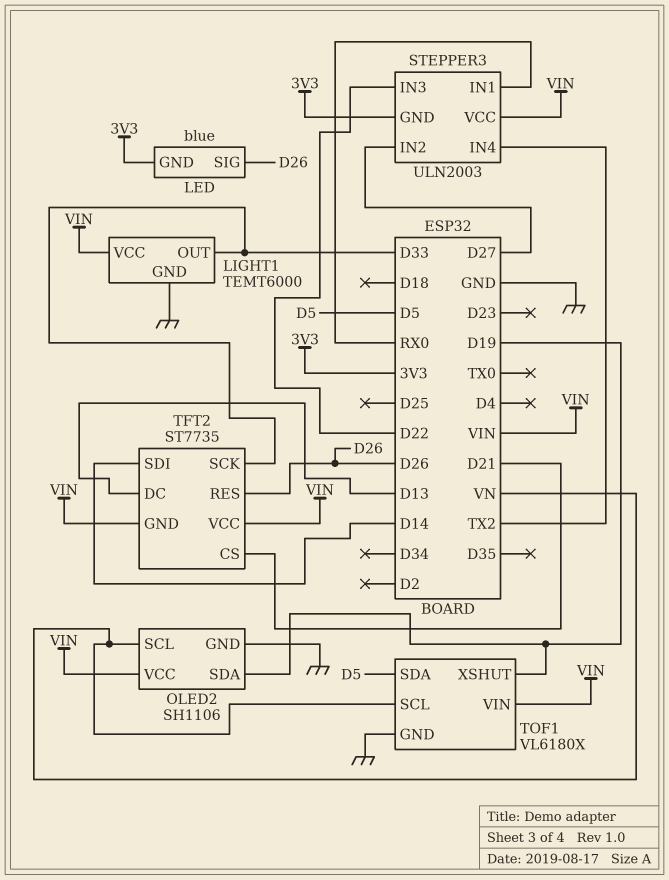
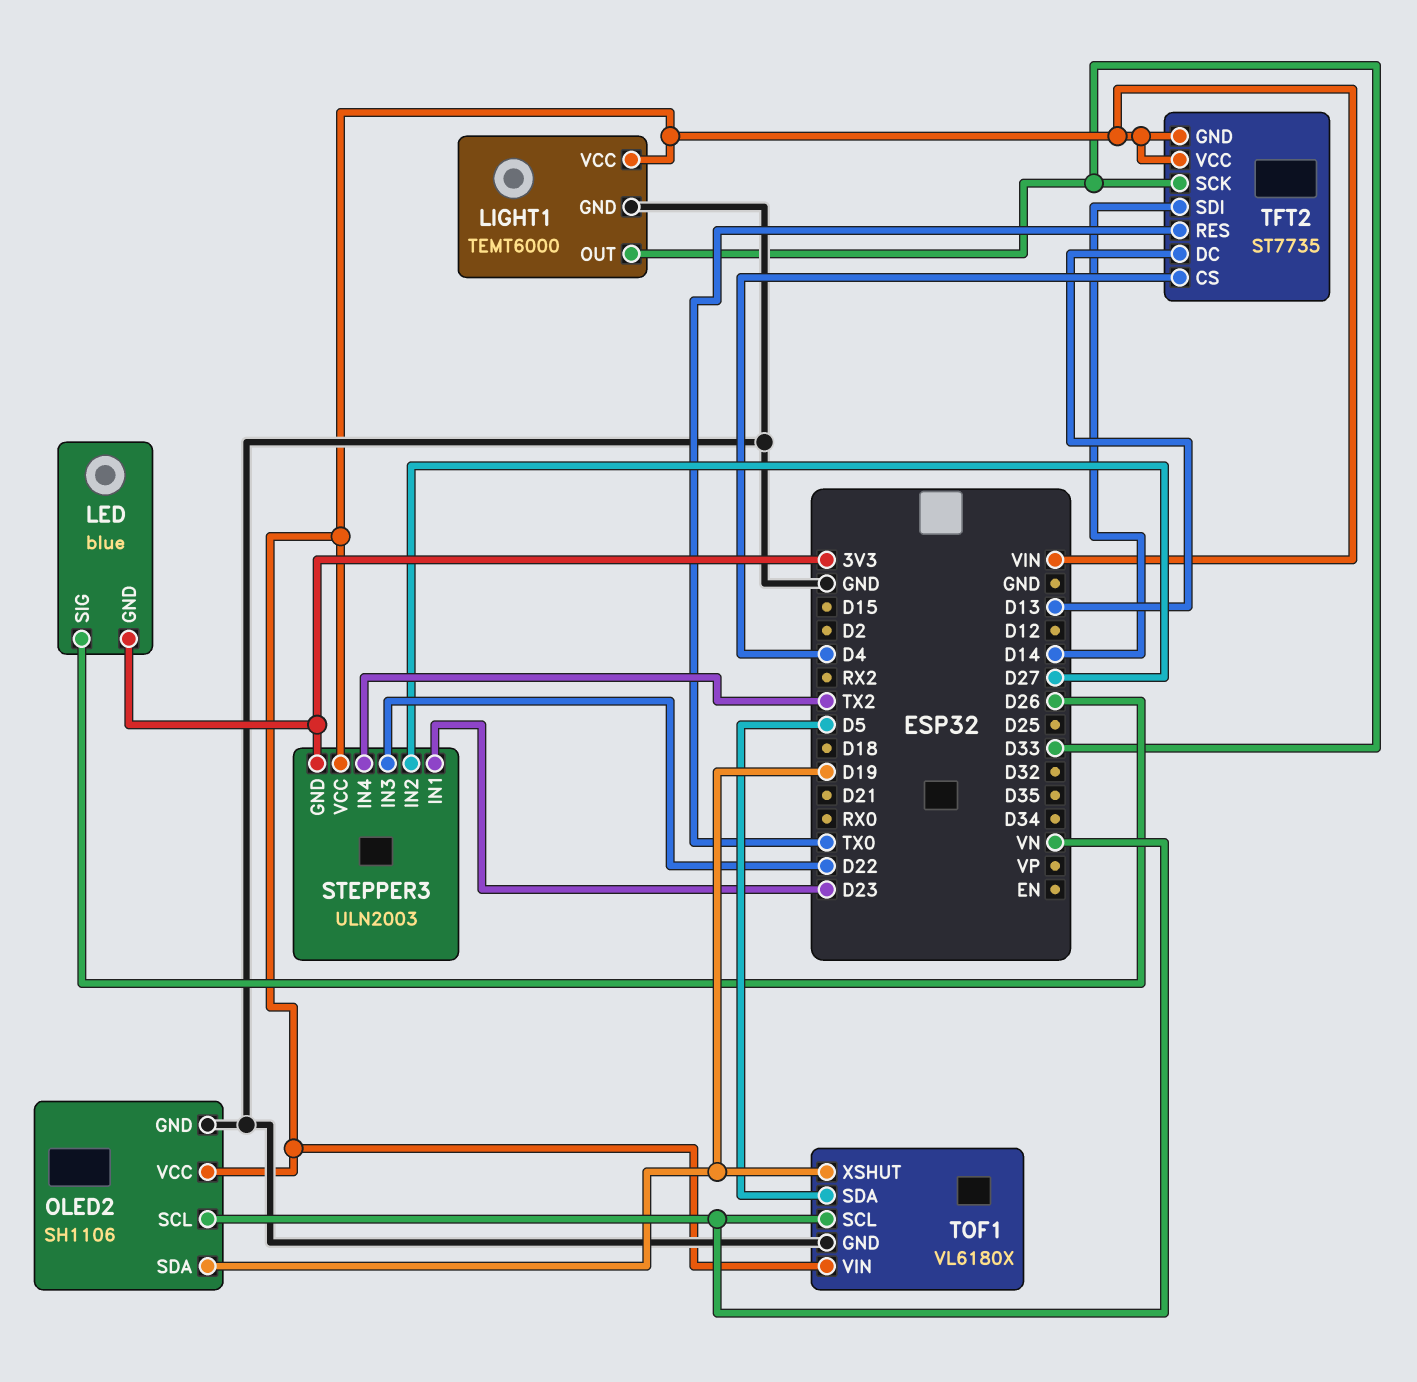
STEPPER3 pin IN1: RX0 -> D23
TFT2 pin CS: D21 -> D4
TFT2 pin RES: D26 -> TX0

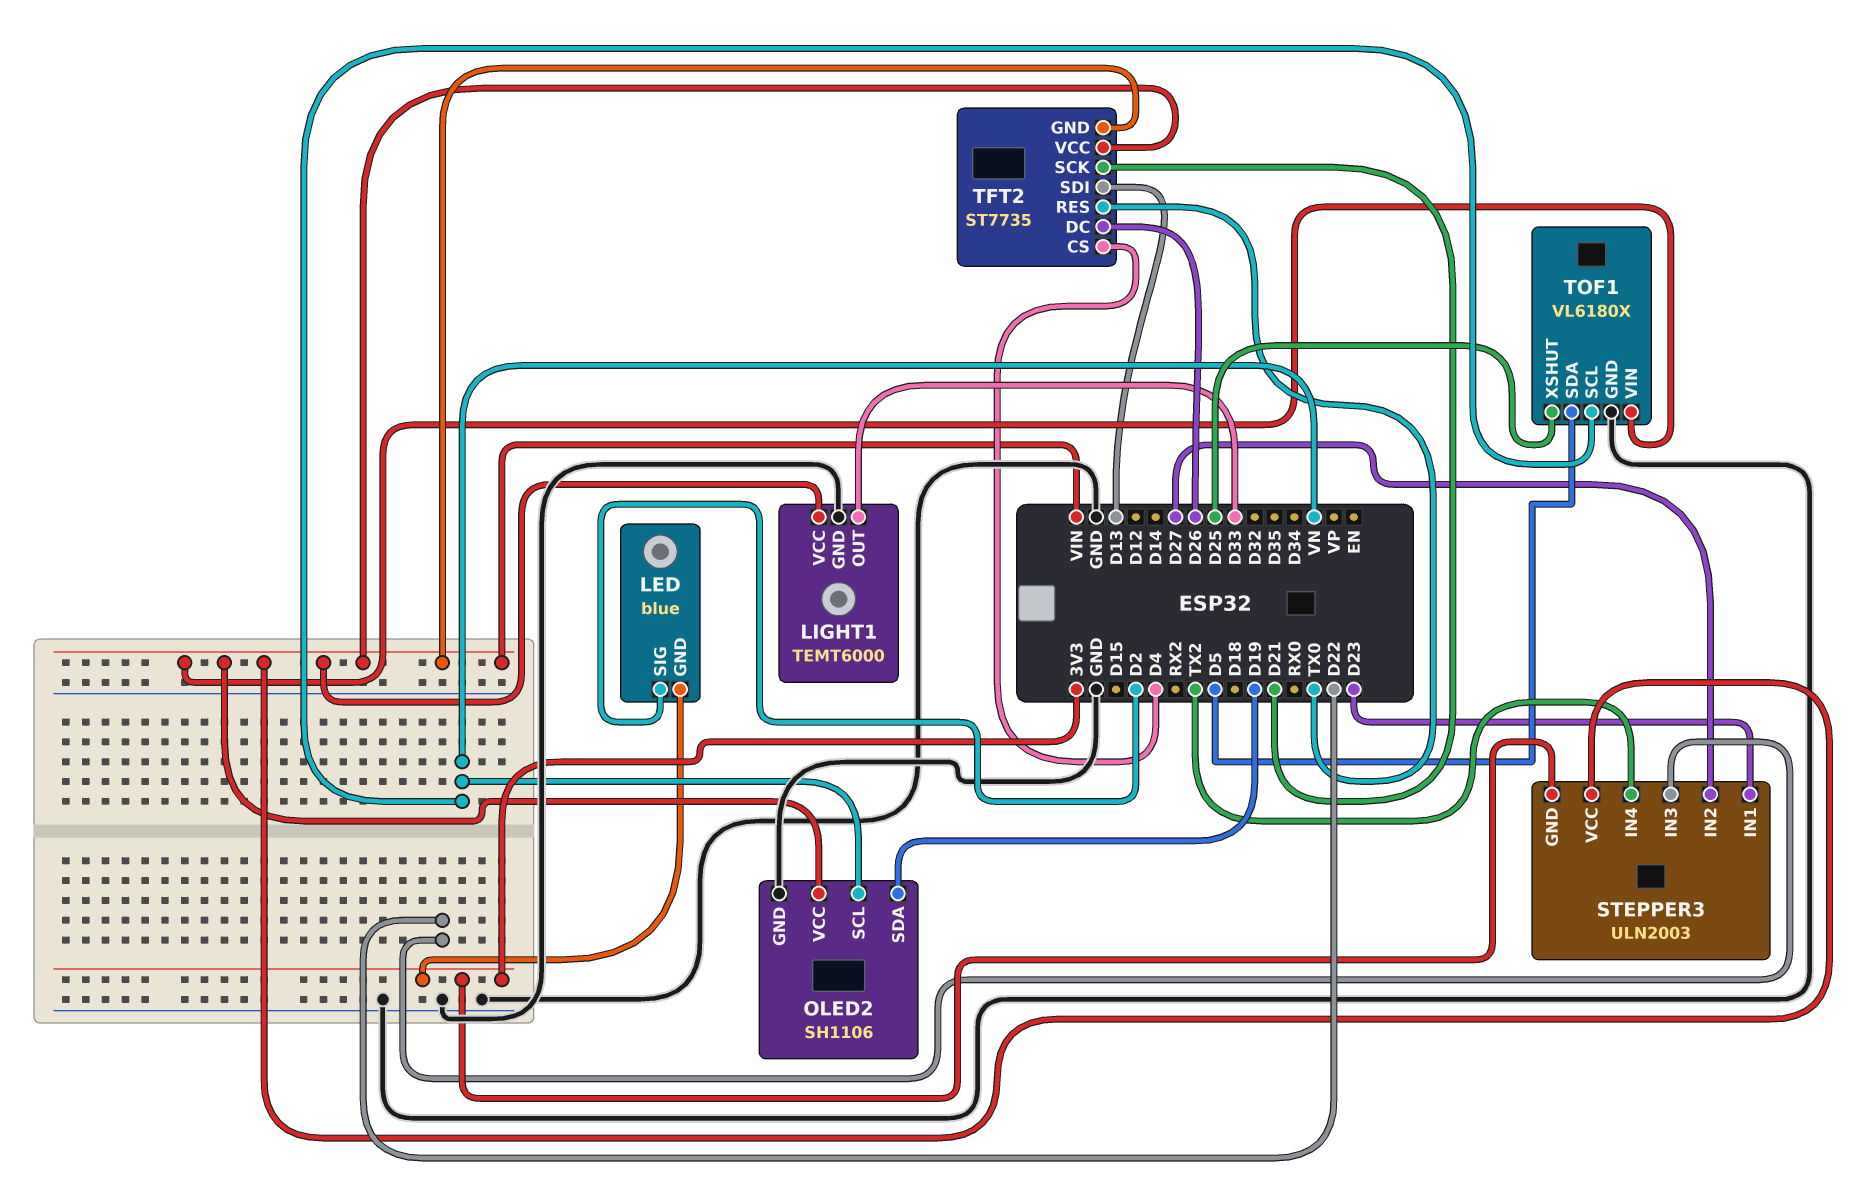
LED pin SIG: D26 -> D2
TFT2 pin DC: D13 -> D26
TFT2 pin SCK: D33 -> D21
TFT2 pin SDI: D14 -> D13
TOF1 pin XSHUT: D19 -> D25

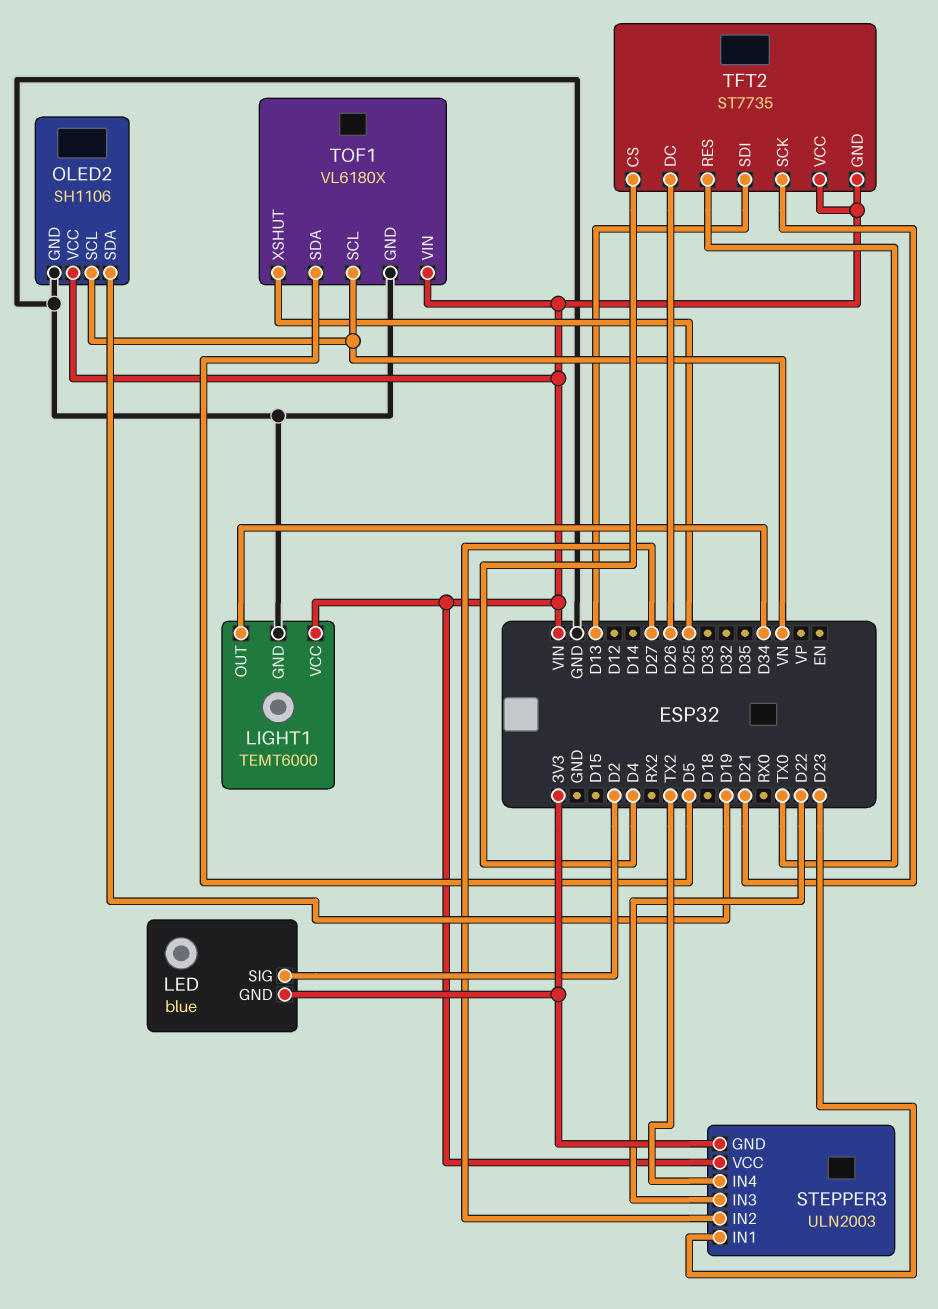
LIGHT1 pin OUT: D33 -> D34

